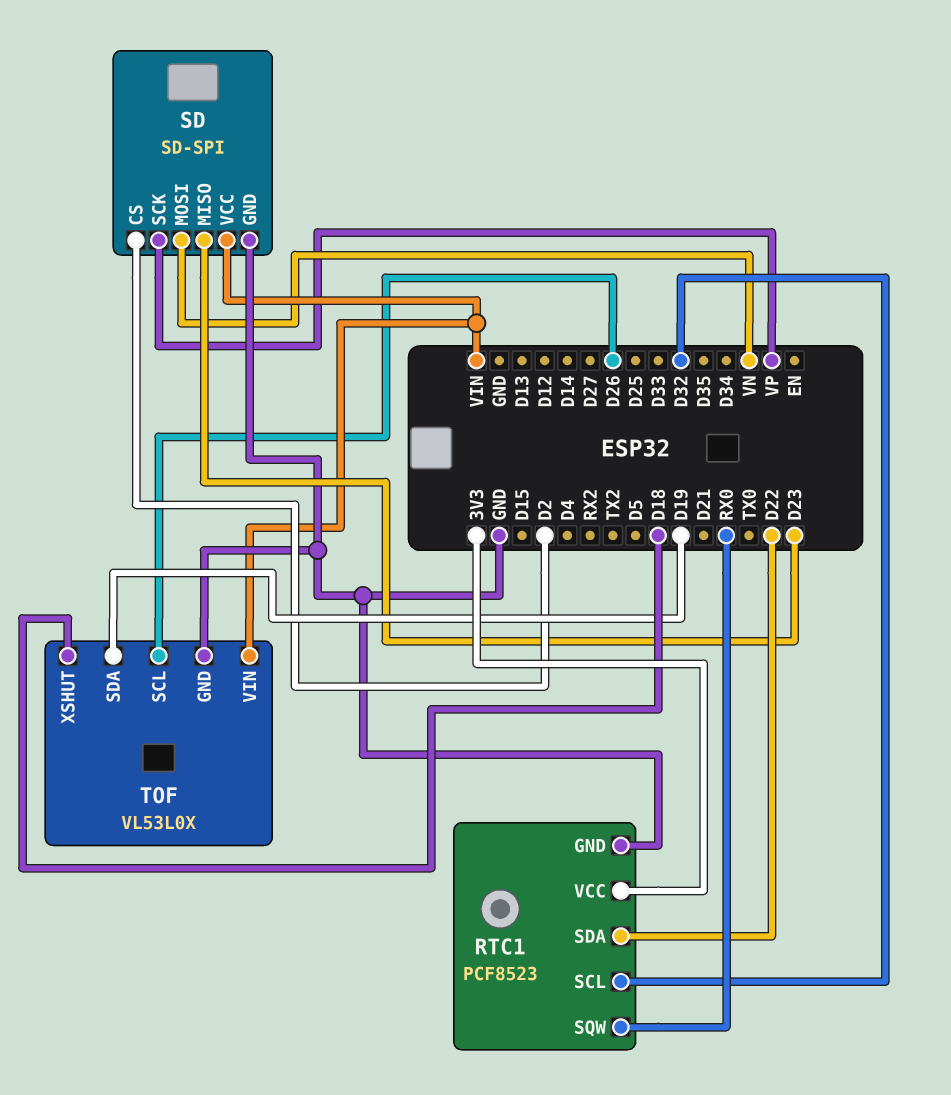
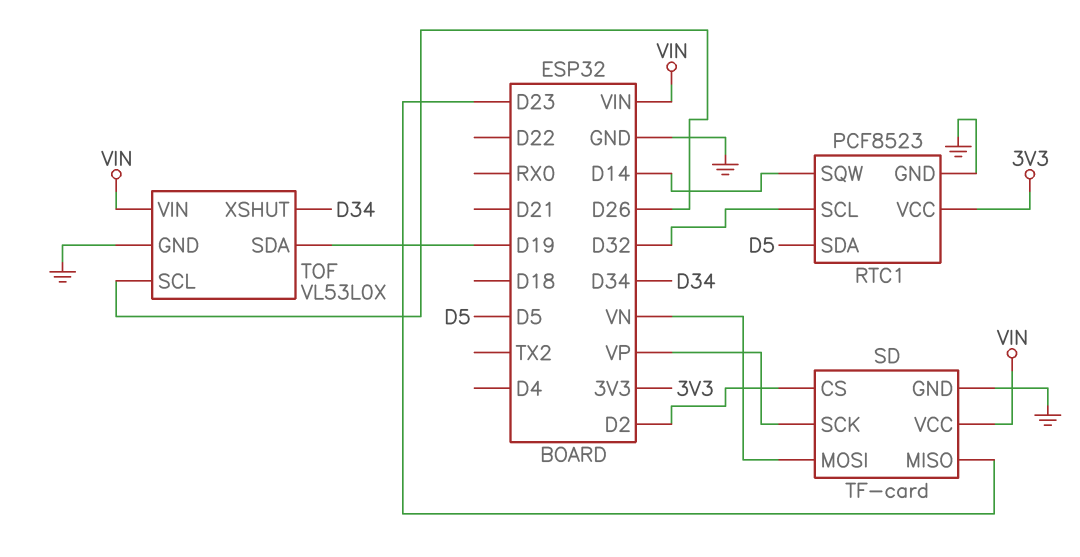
RTC1 pin SDA: D22 -> D5
RTC1 pin SQW: RX0 -> D14
SD: SD-SPI -> TF-card
TOF pin XSHUT: D18 -> D34

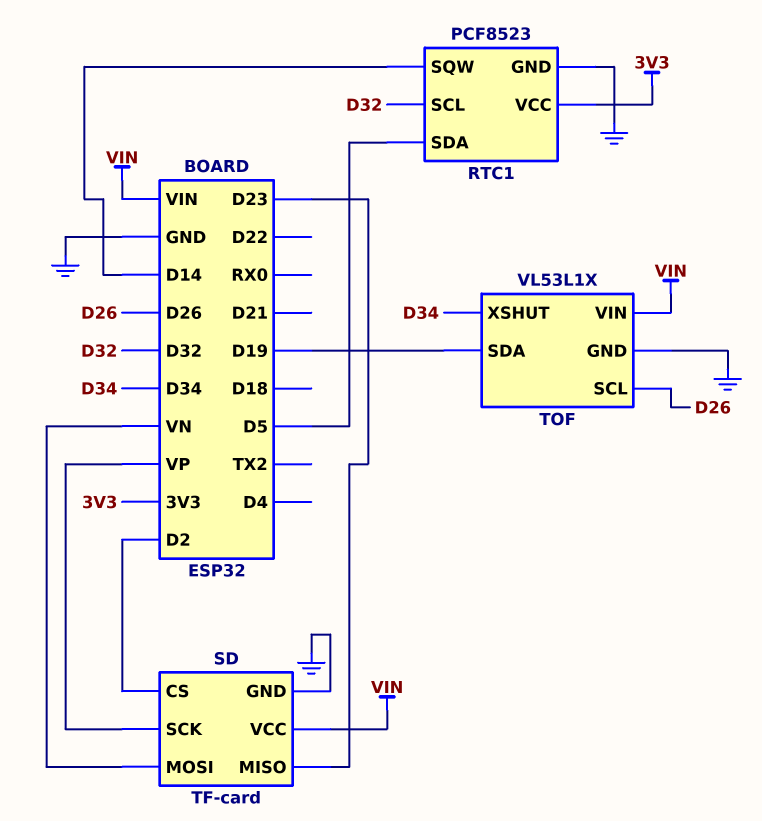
TOF: VL53L0X -> VL53L1X

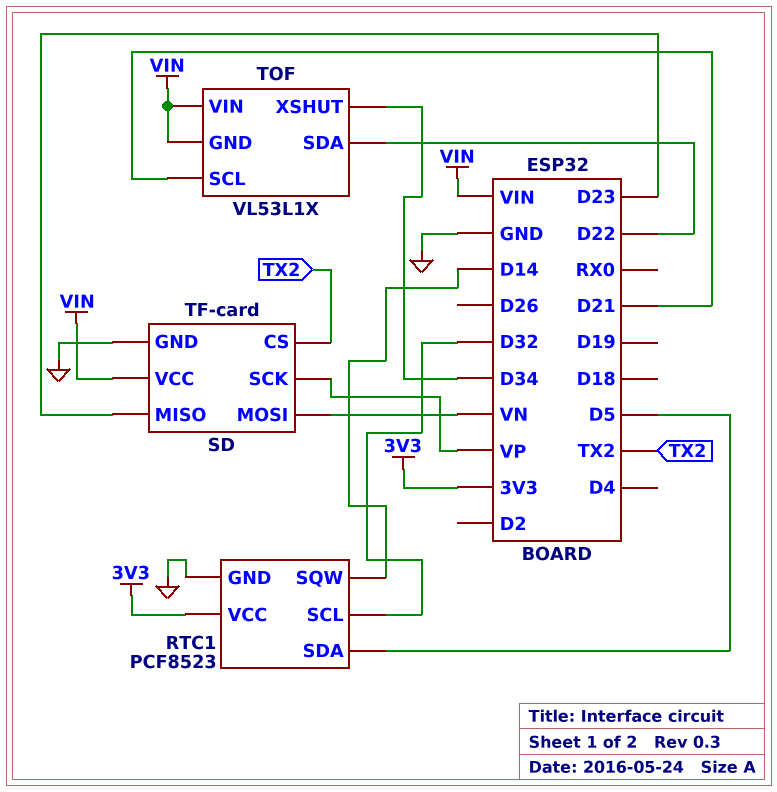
SD pin CS: D2 -> TX2
TOF pin GND: GND -> VIN
TOF pin SCL: D26 -> D21
TOF pin SDA: D19 -> D22

